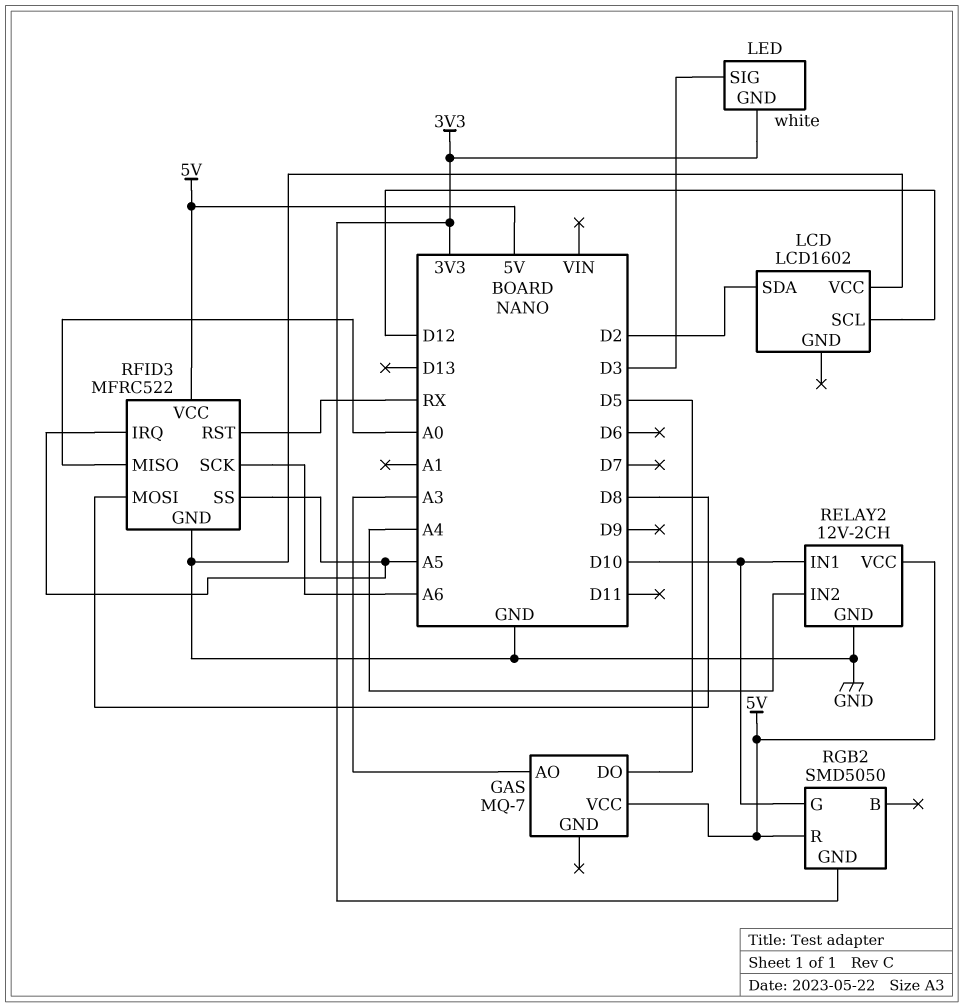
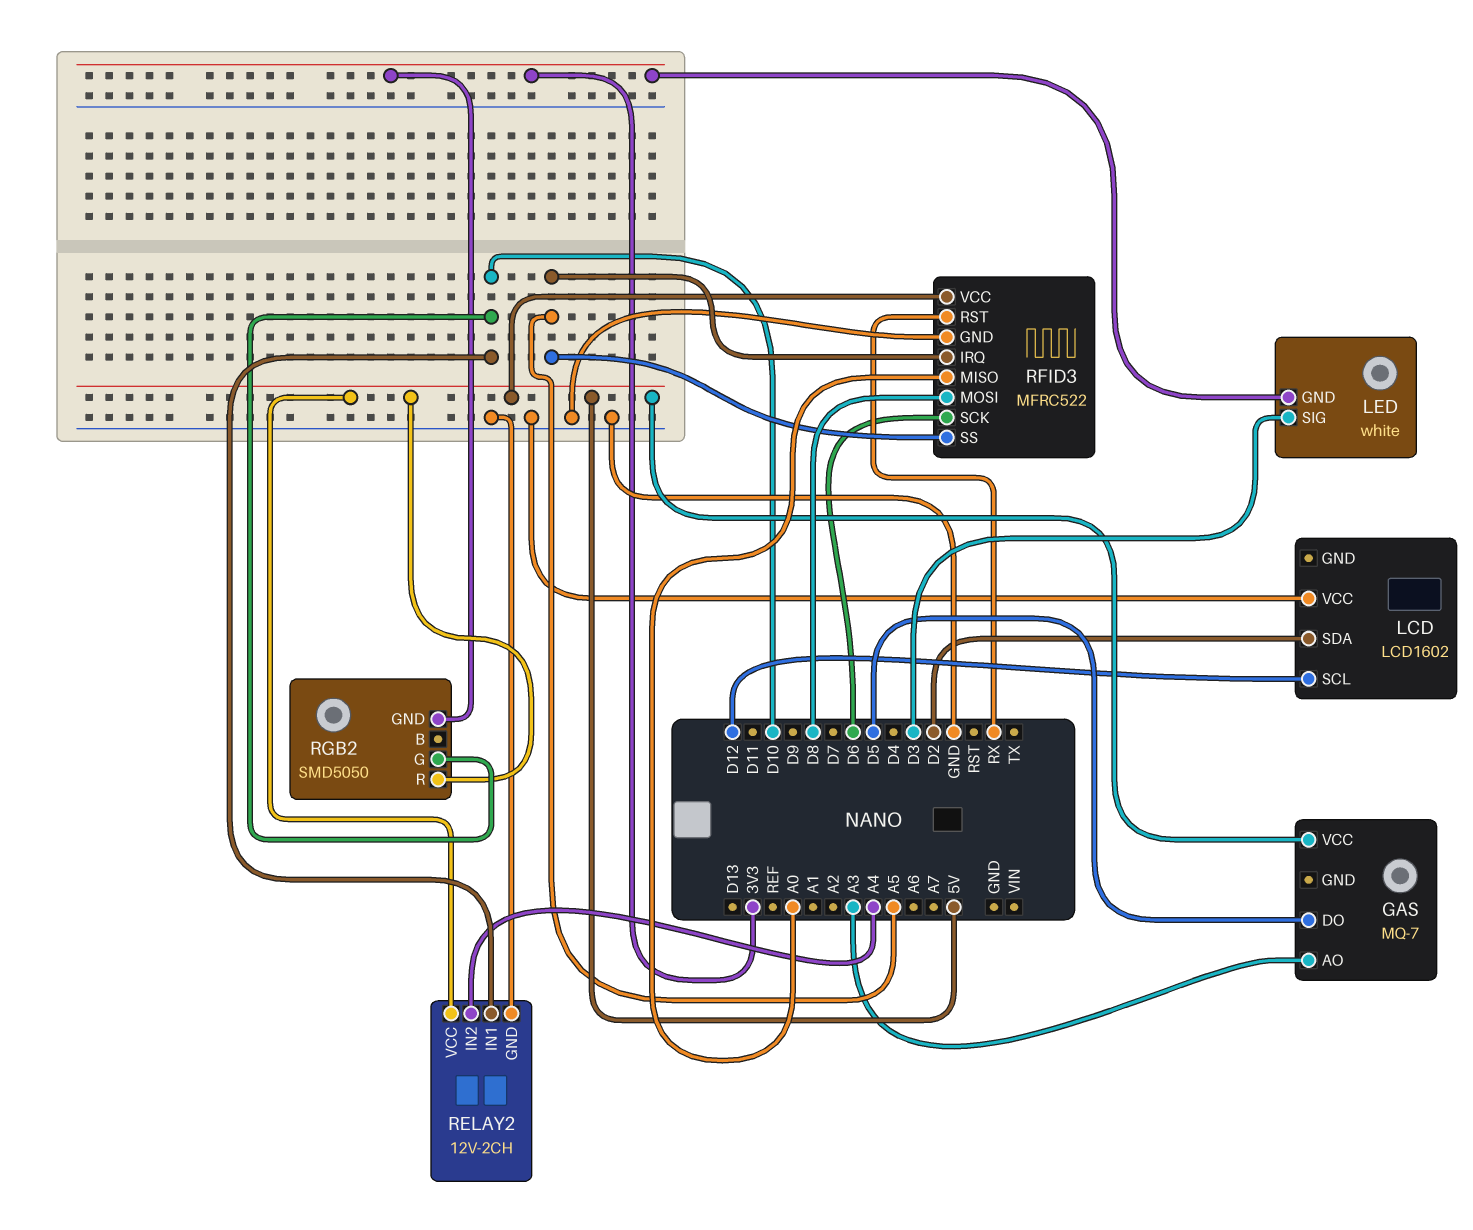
RFID3 pin SCK: A6 -> D6

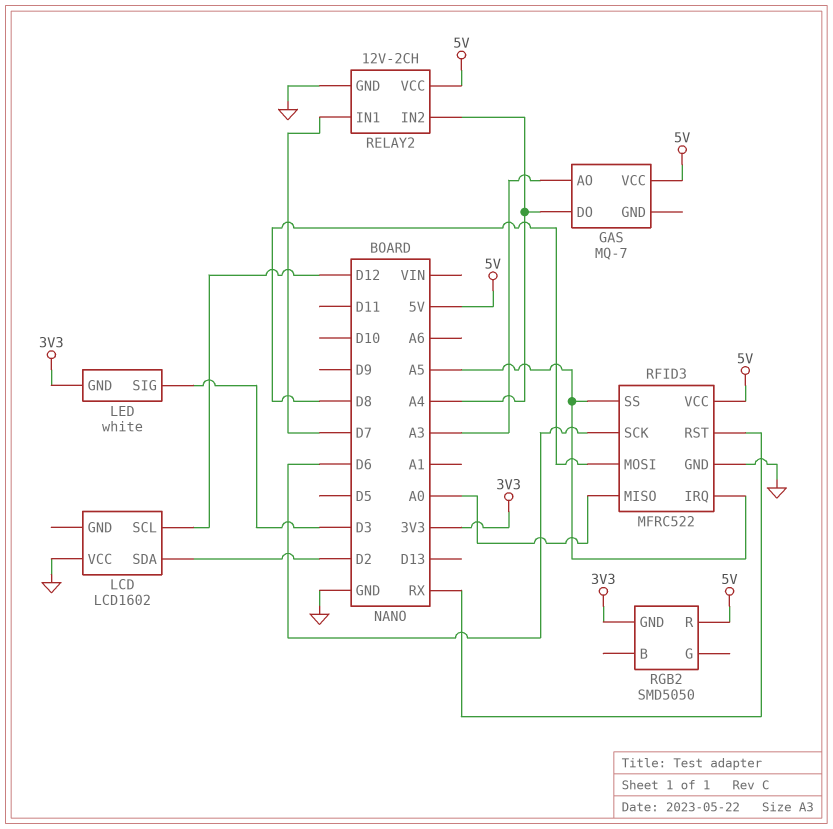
GAS pin DO: D5 -> A4
RELAY2 pin IN1: D10 -> D7
RGB2 pin G: D10 -> none

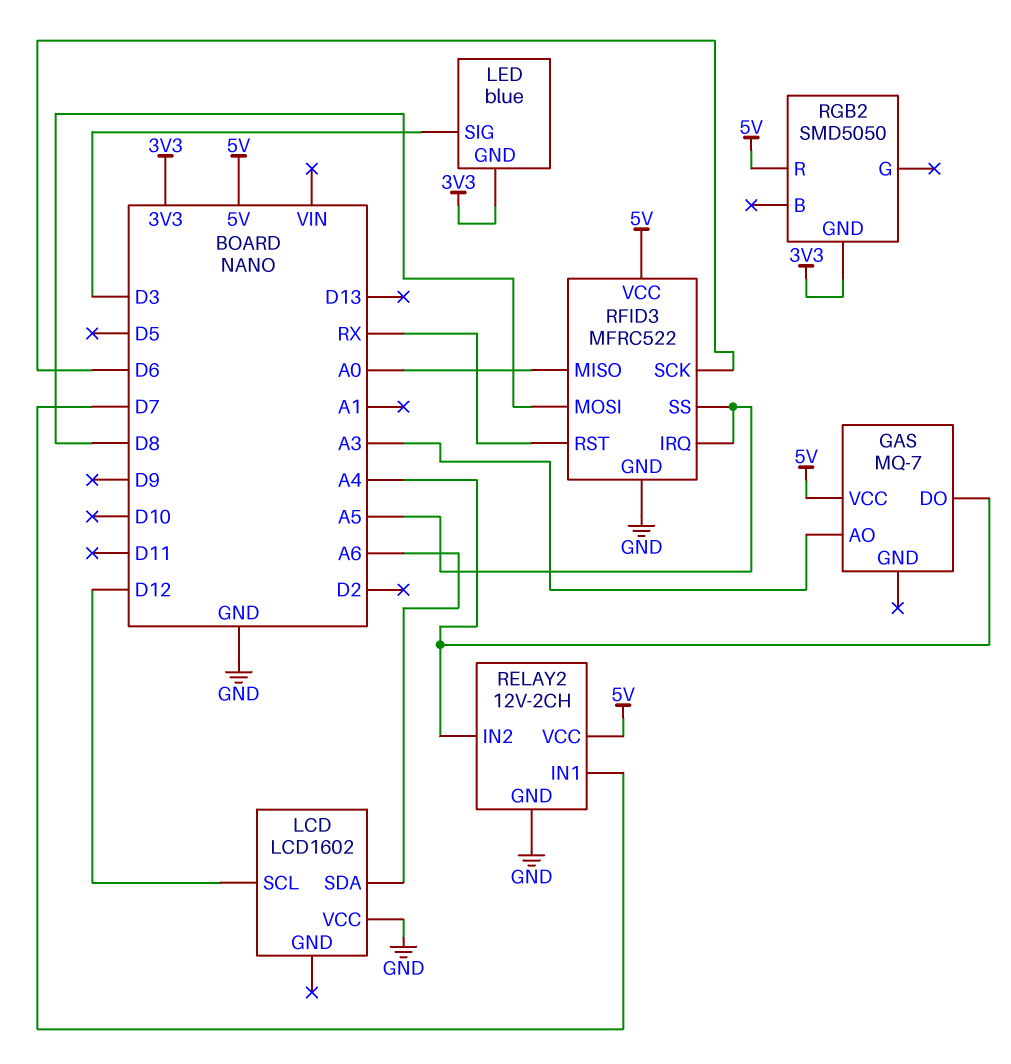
LCD pin SDA: D2 -> A6
LED: white -> blue

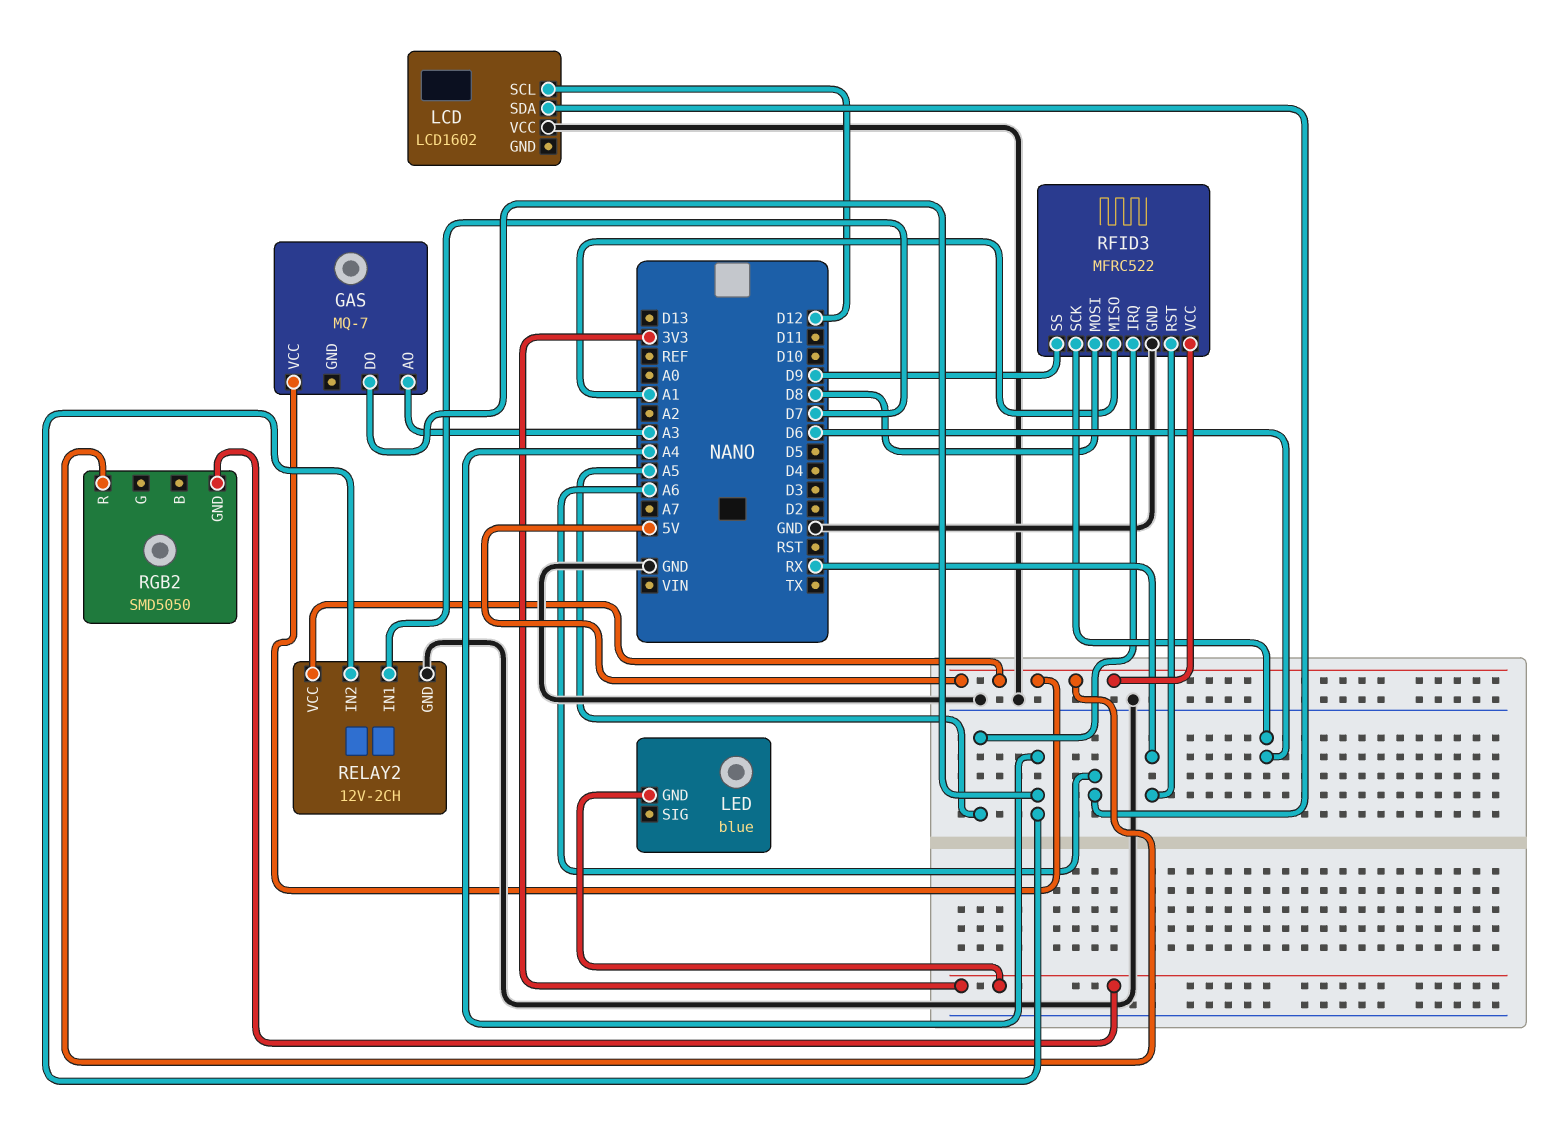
LED pin SIG: D3 -> none
RFID3 pin MISO: A0 -> A1
RFID3 pin SS: A5 -> D9

